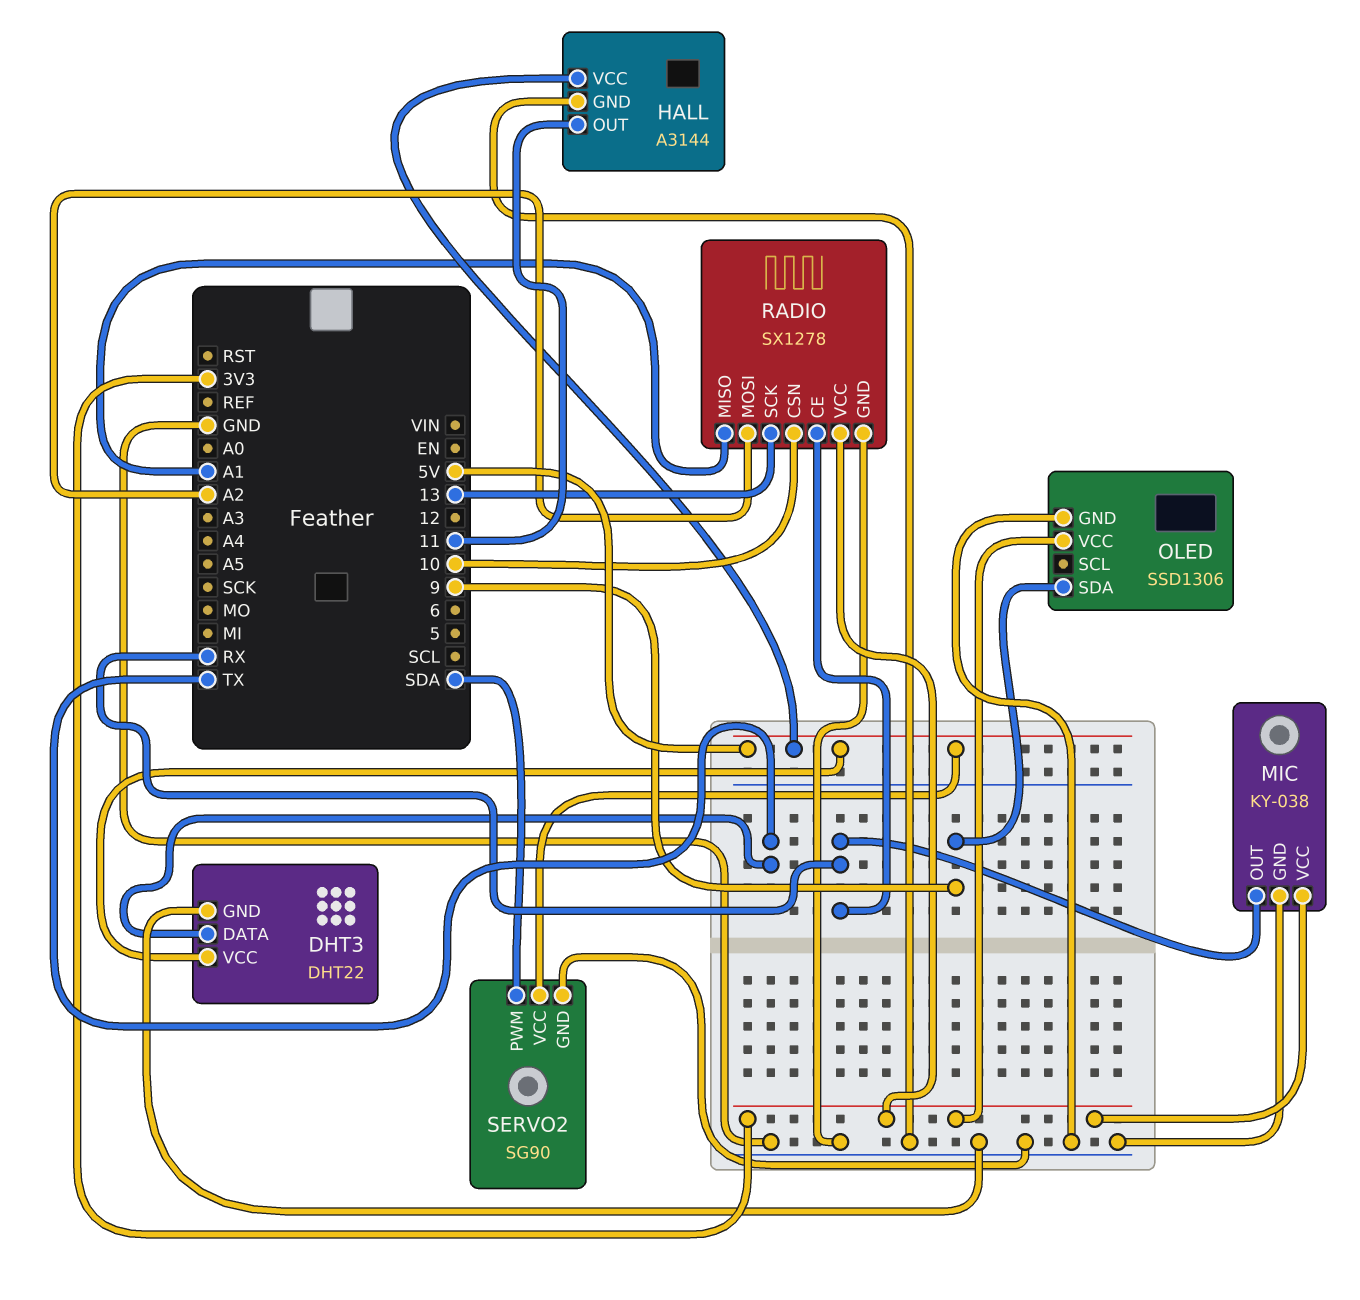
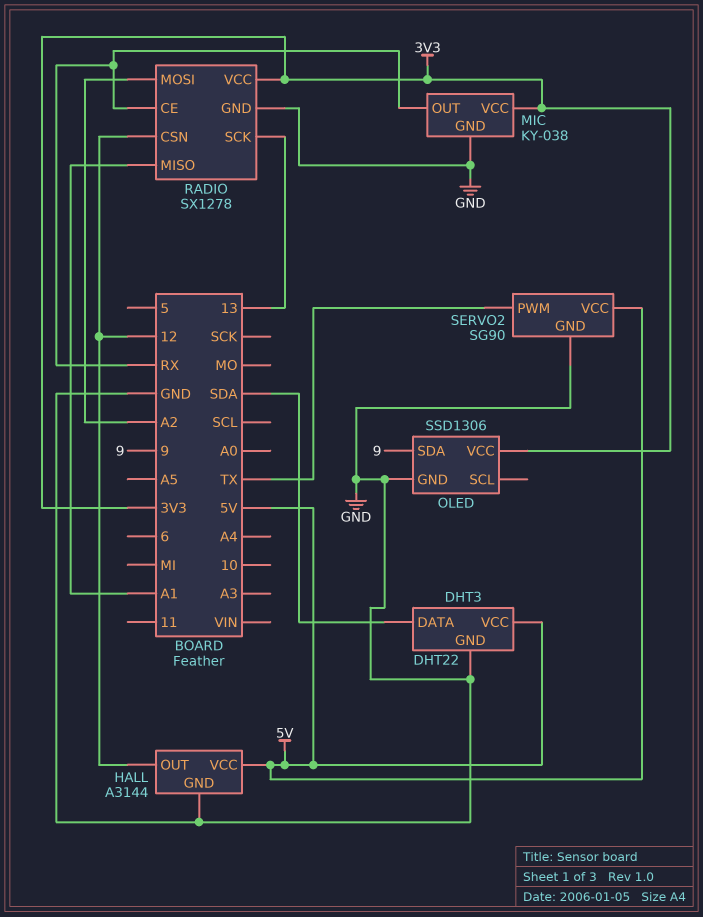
DHT3 pin DATA: TX -> SDA
HALL pin OUT: 11 -> 12
RADIO pin CSN: 10 -> 12
SERVO2 pin PWM: SDA -> TX

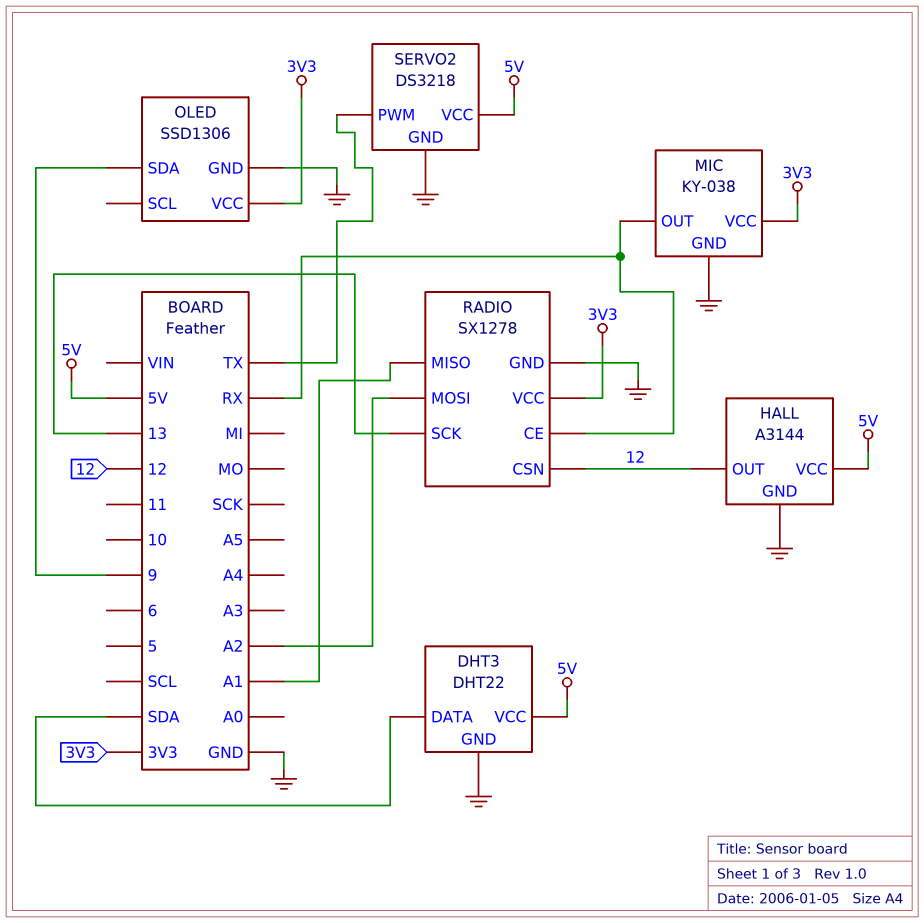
SERVO2: SG90 -> DS3218

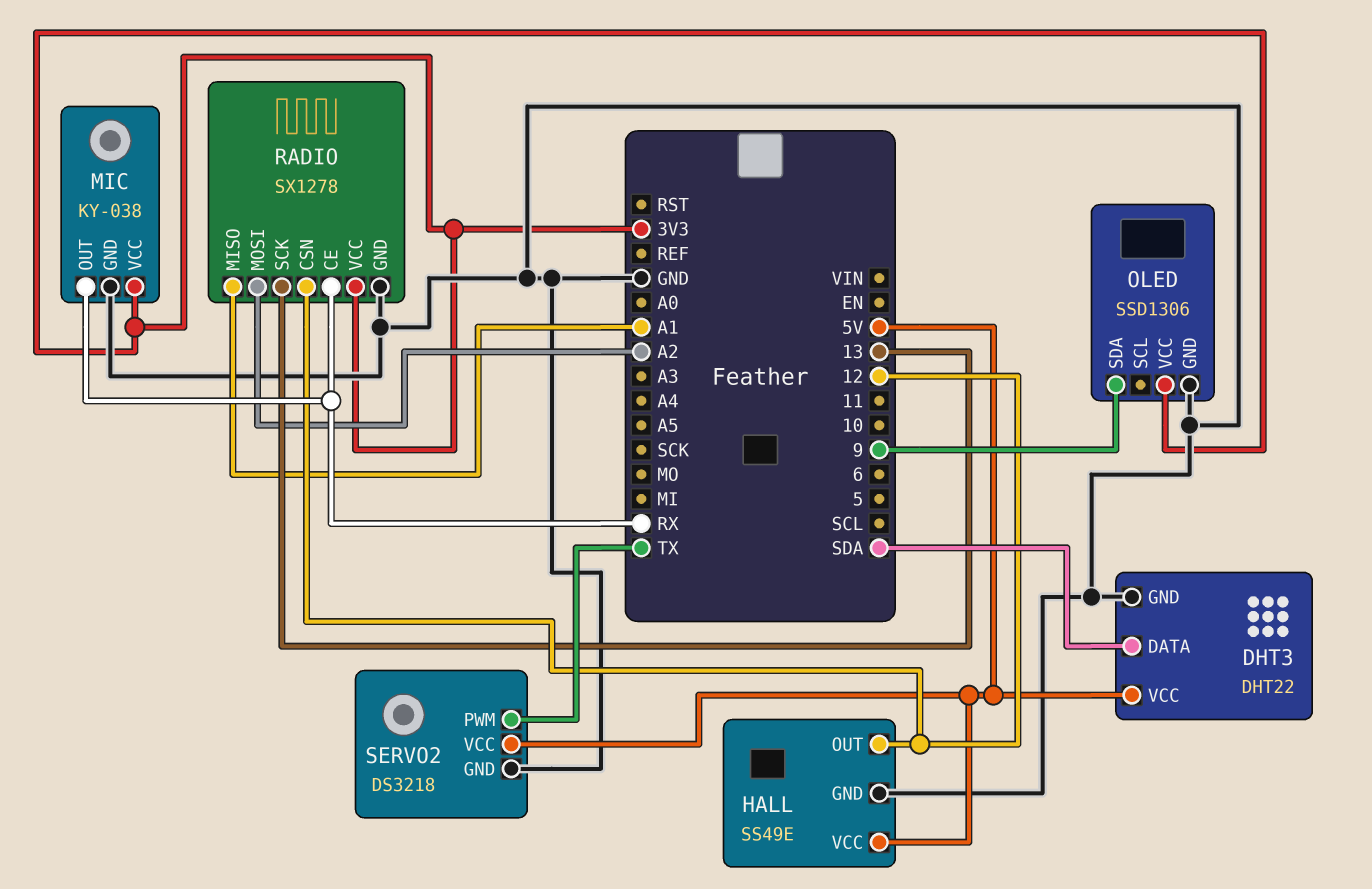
HALL: A3144 -> SS49E

